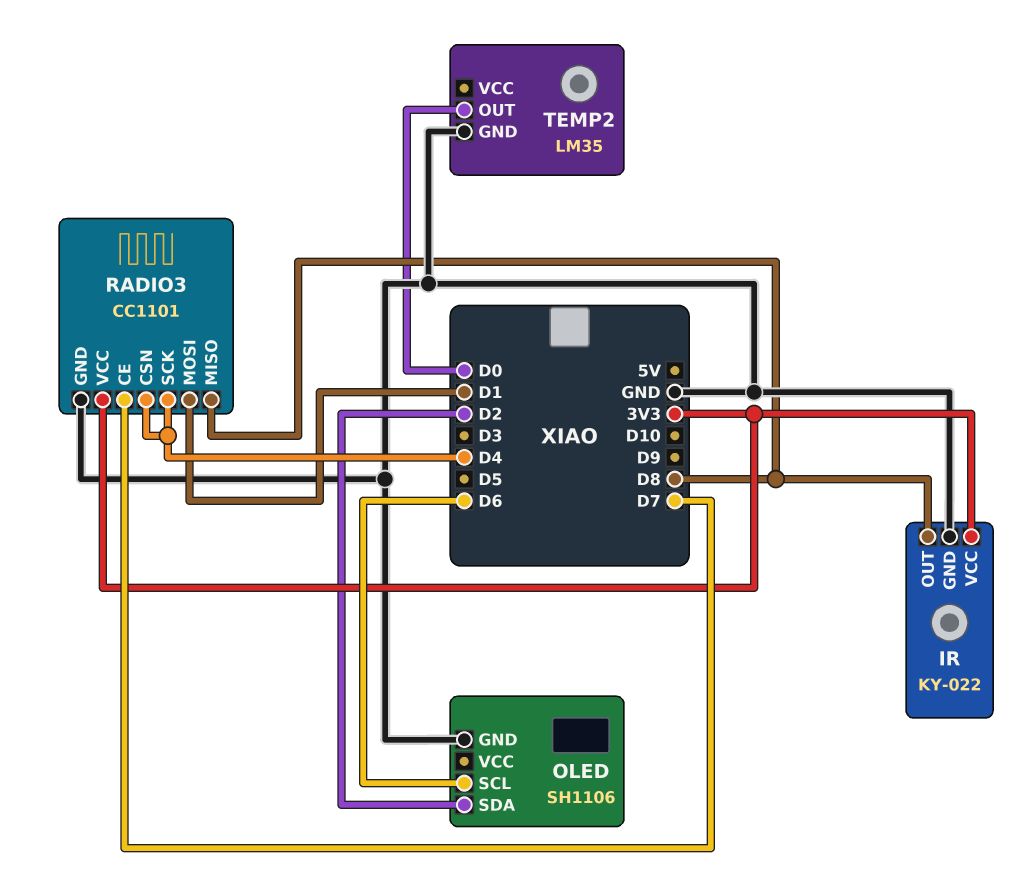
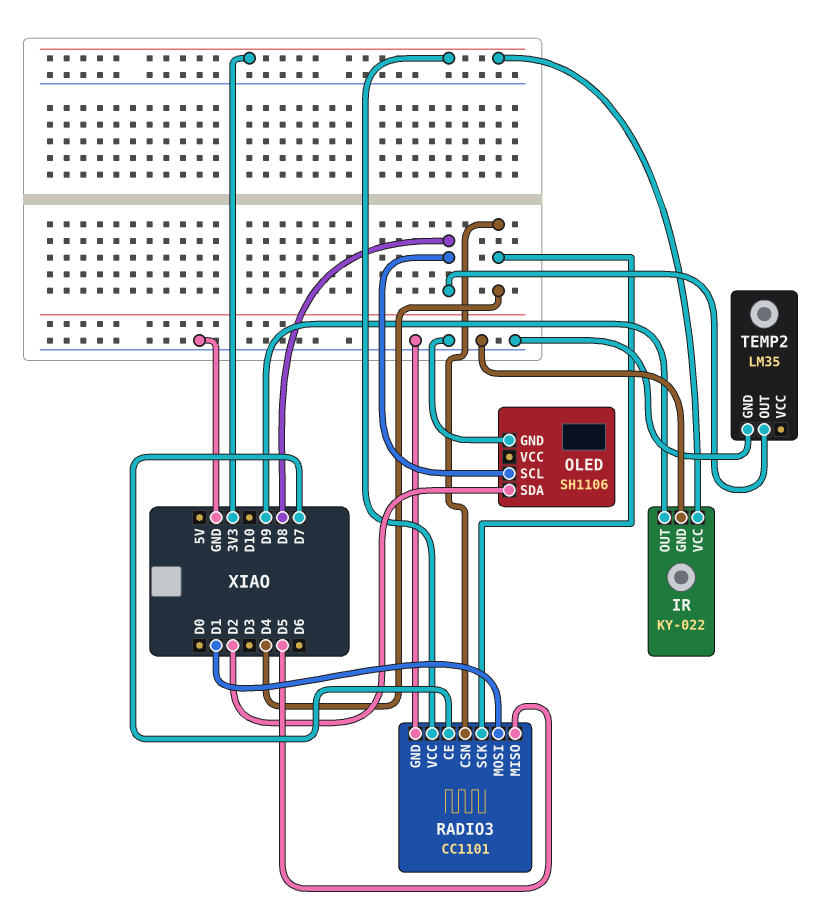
IR pin OUT: D8 -> D9
OLED pin SCL: D6 -> D8
RADIO3 pin MISO: D8 -> D5
TEMP2 pin OUT: D0 -> D8

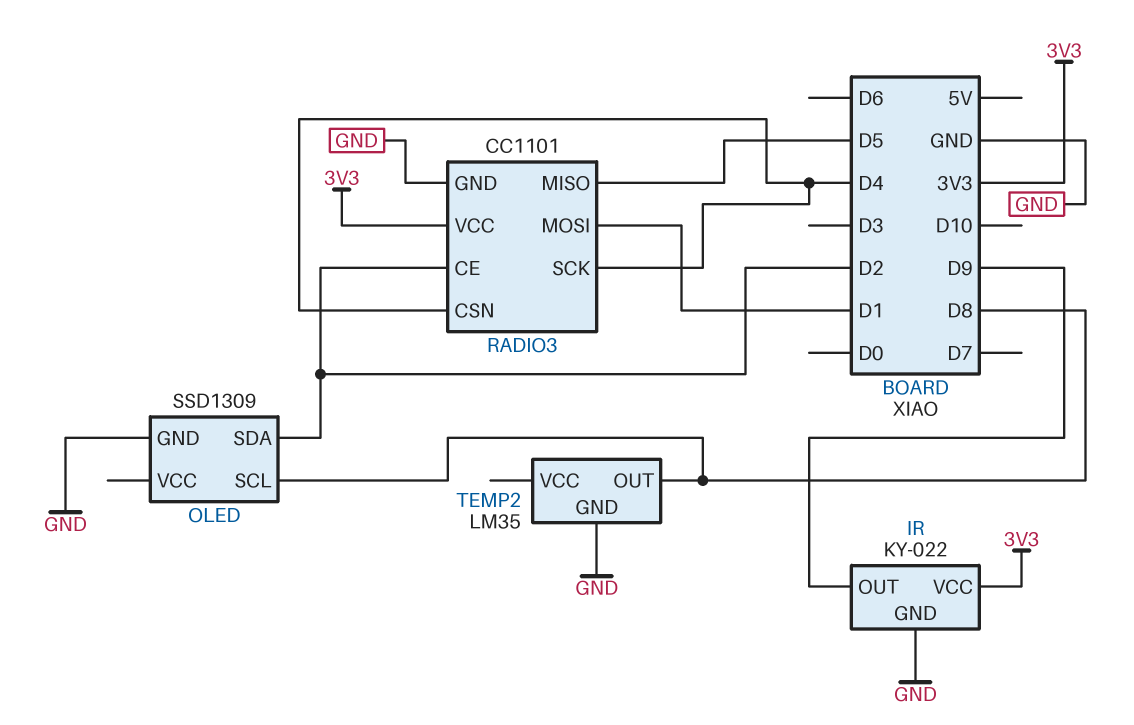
OLED: SH1106 -> SSD1309
RADIO3 pin CE: D7 -> D2

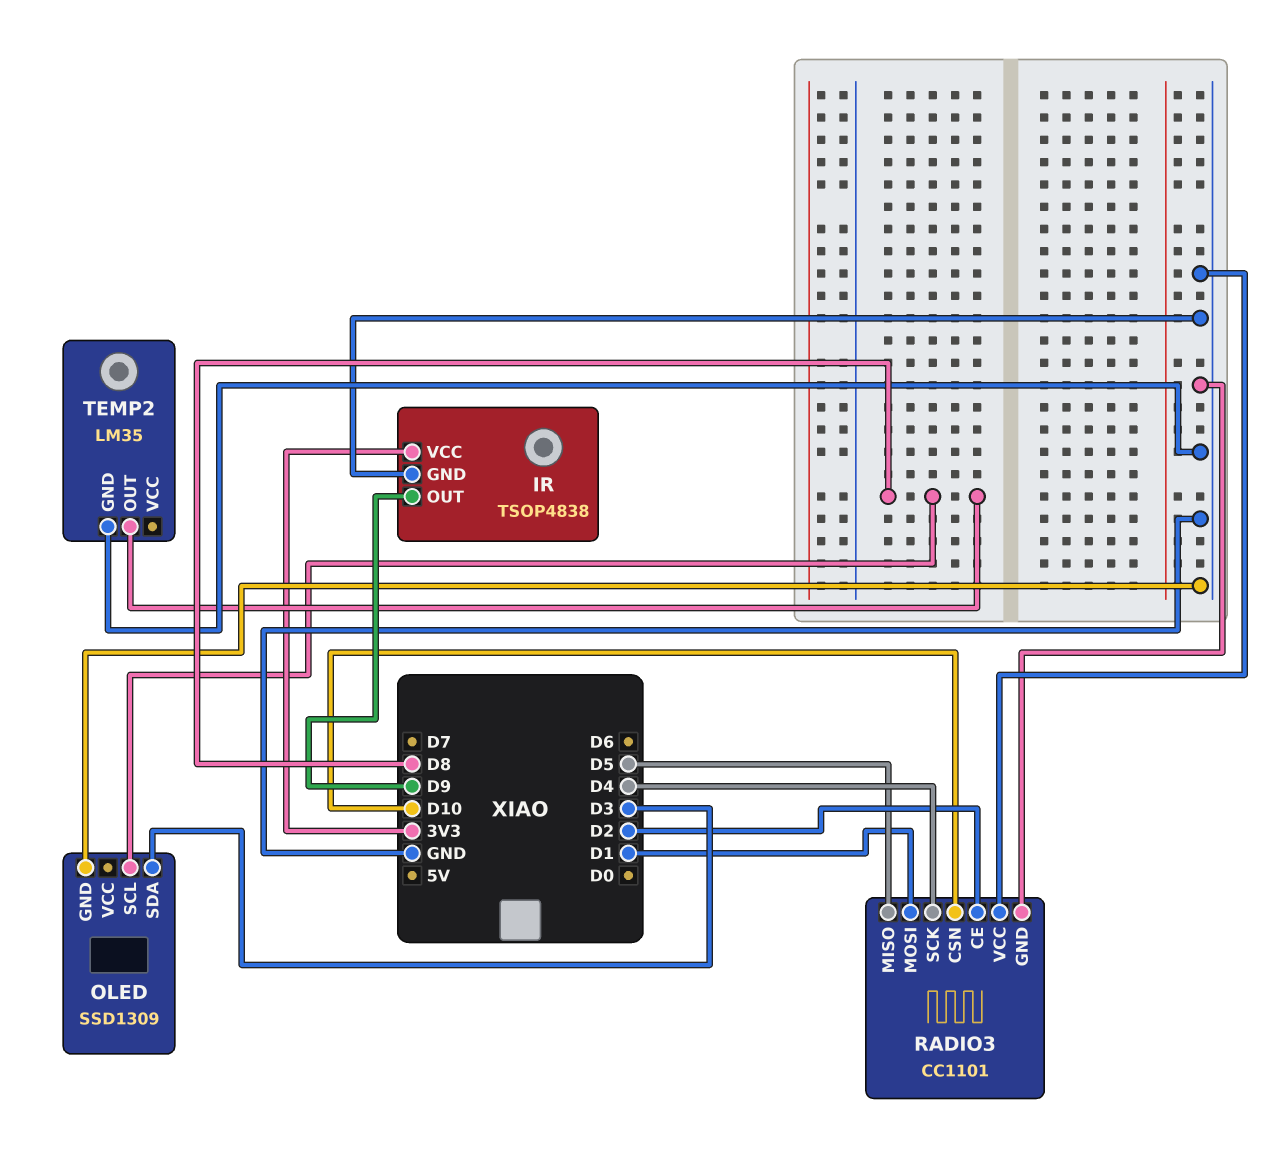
IR: KY-022 -> TSOP4838
OLED pin SDA: D2 -> D3
RADIO3 pin CSN: D4 -> D10
RADIO3 pin VCC: 3V3 -> GND

